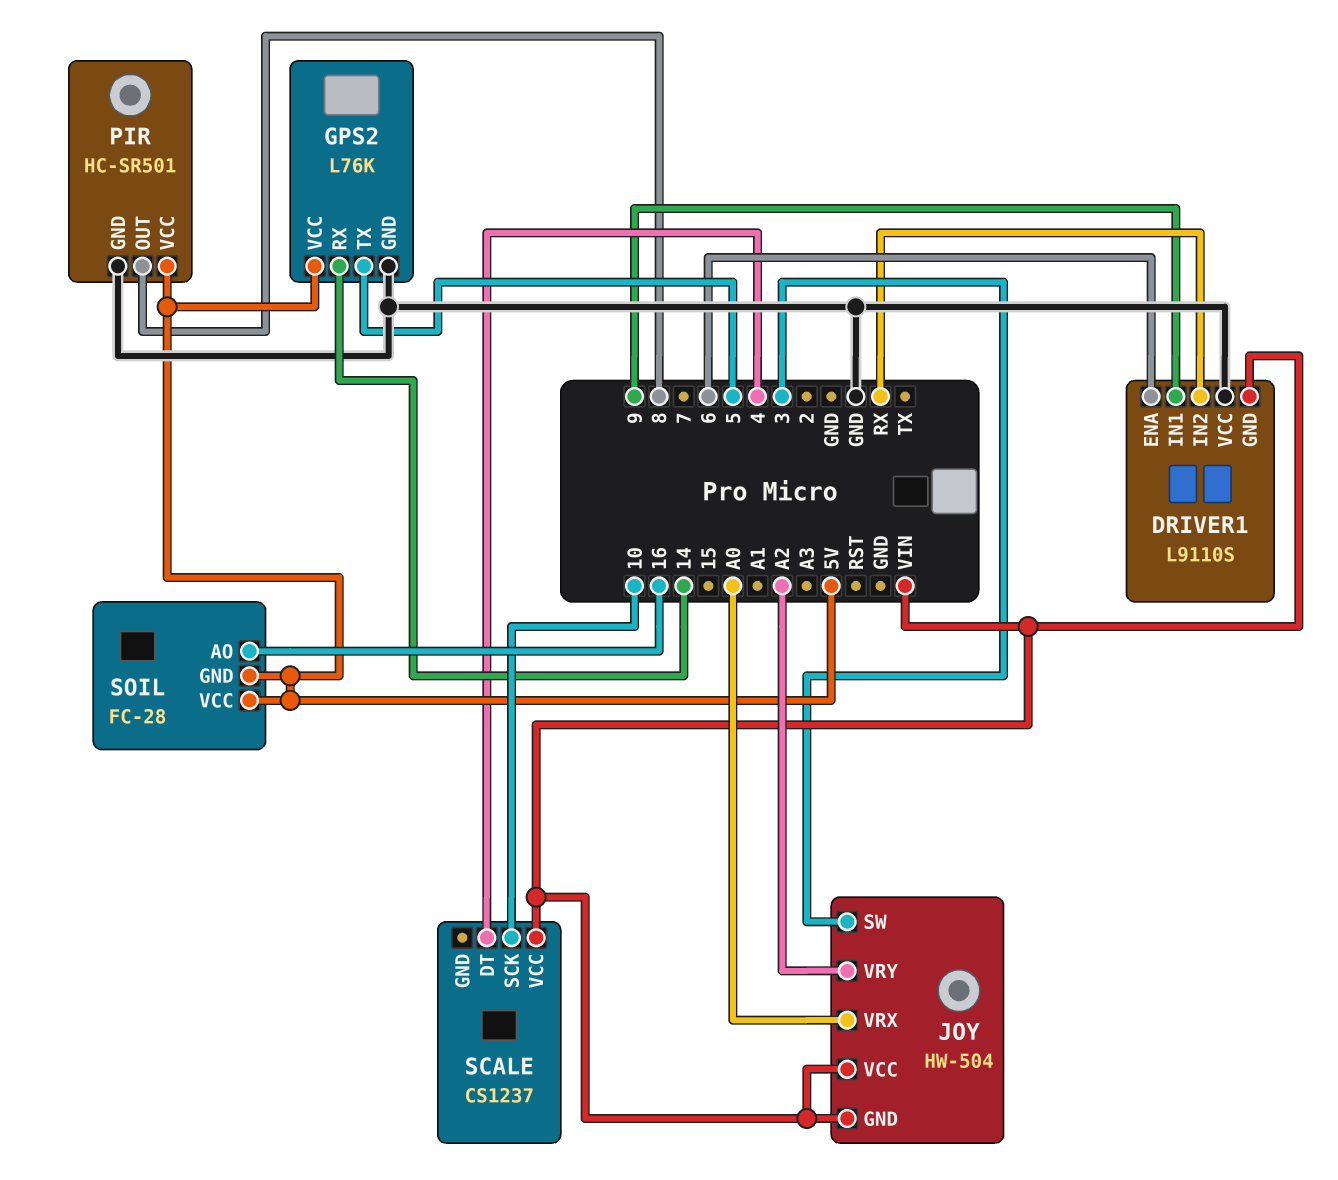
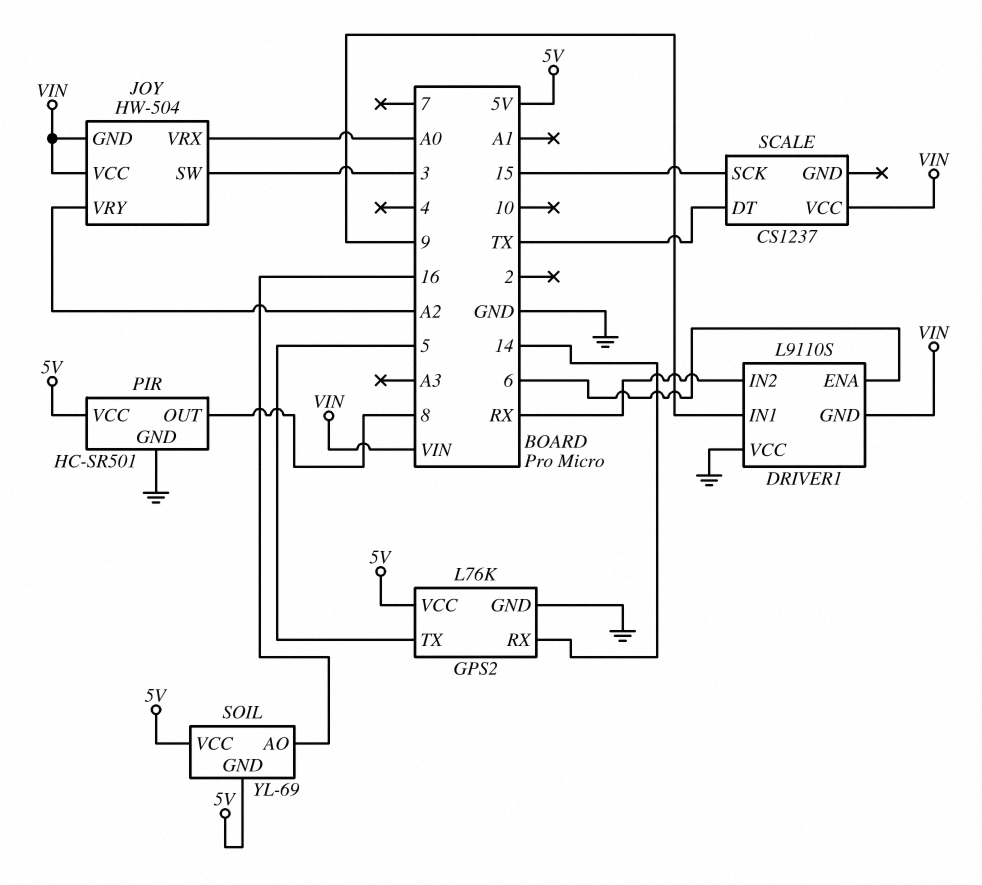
SCALE pin DT: 4 -> TX
SCALE pin SCK: 10 -> 15
SOIL: FC-28 -> YL-69

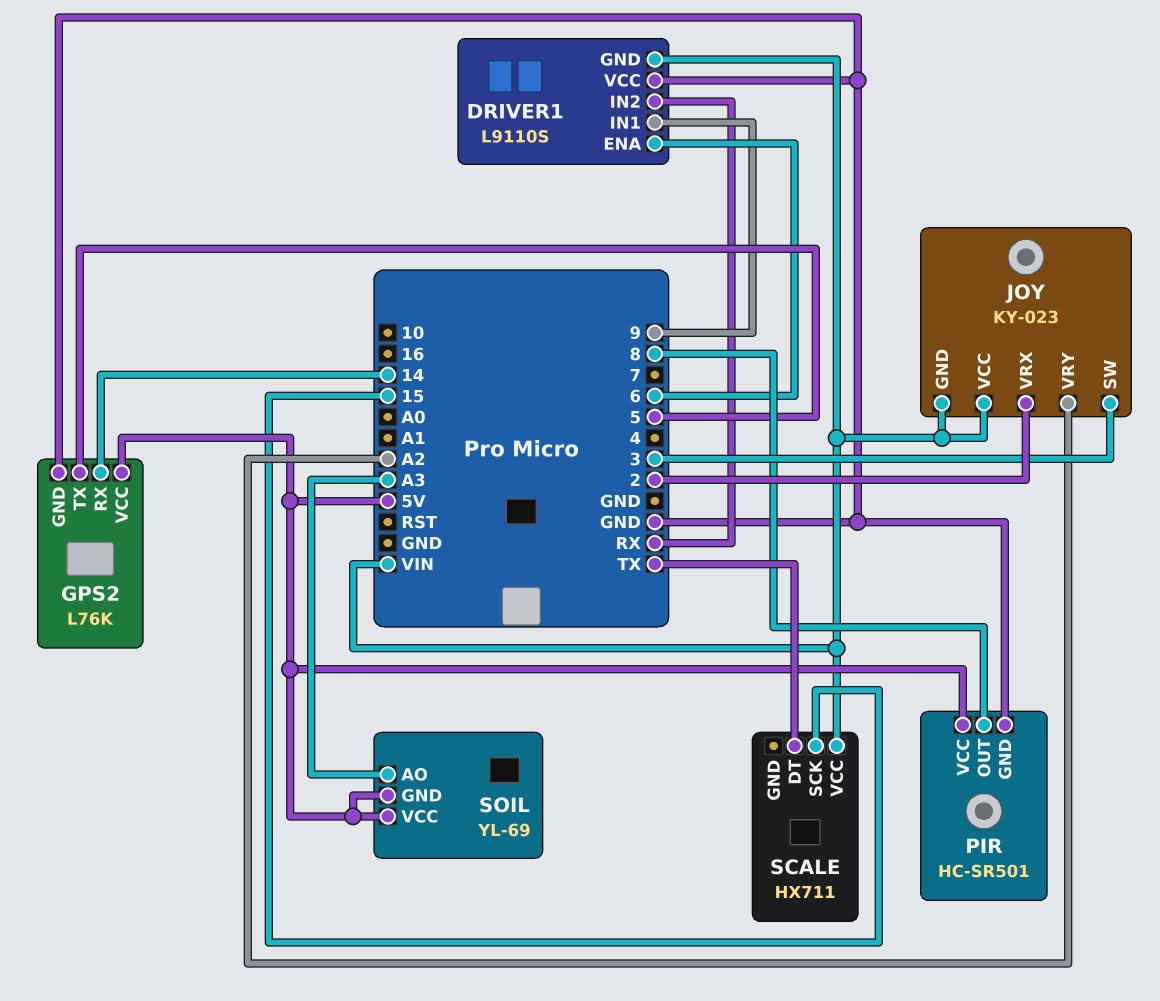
JOY: HW-504 -> KY-023
JOY pin VRX: A0 -> 2
SCALE: CS1237 -> HX711
SOIL pin AO: 16 -> A3

